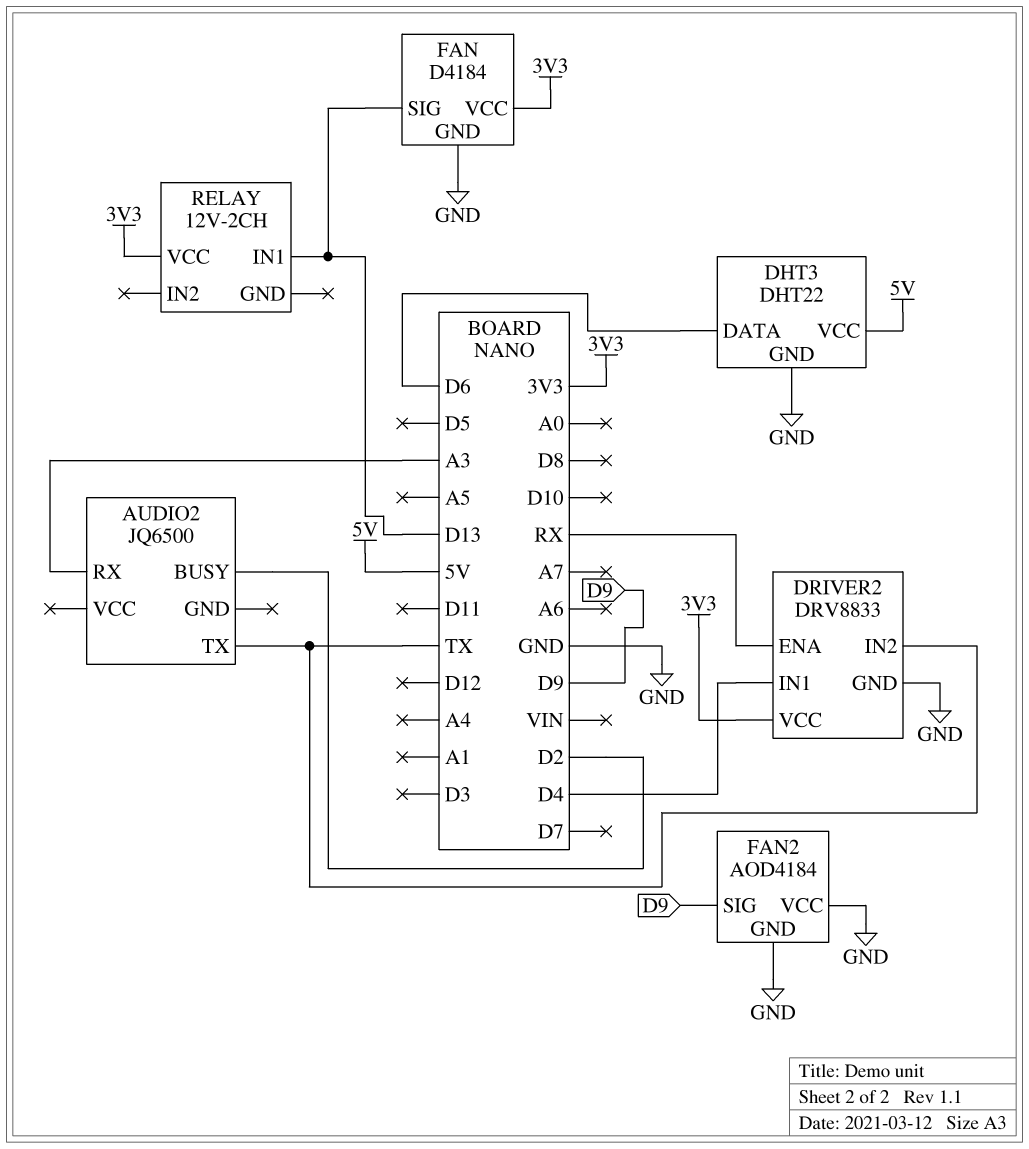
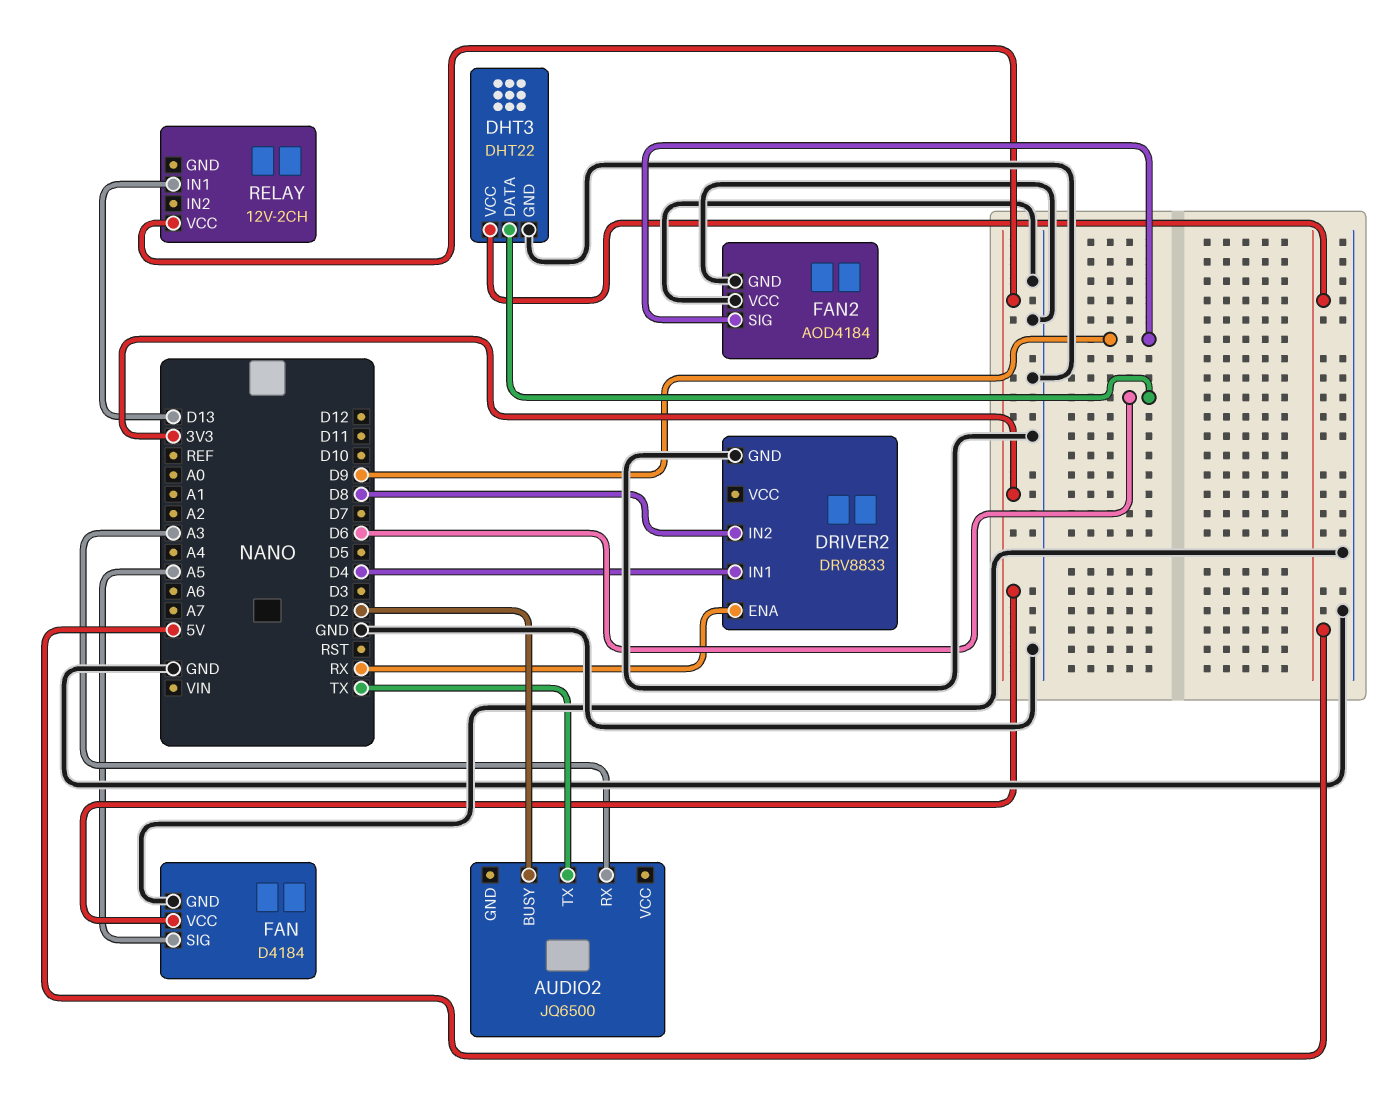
DRIVER2 pin IN2: TX -> D8
DRIVER2 pin VCC: 3V3 -> none
FAN pin SIG: D13 -> A5

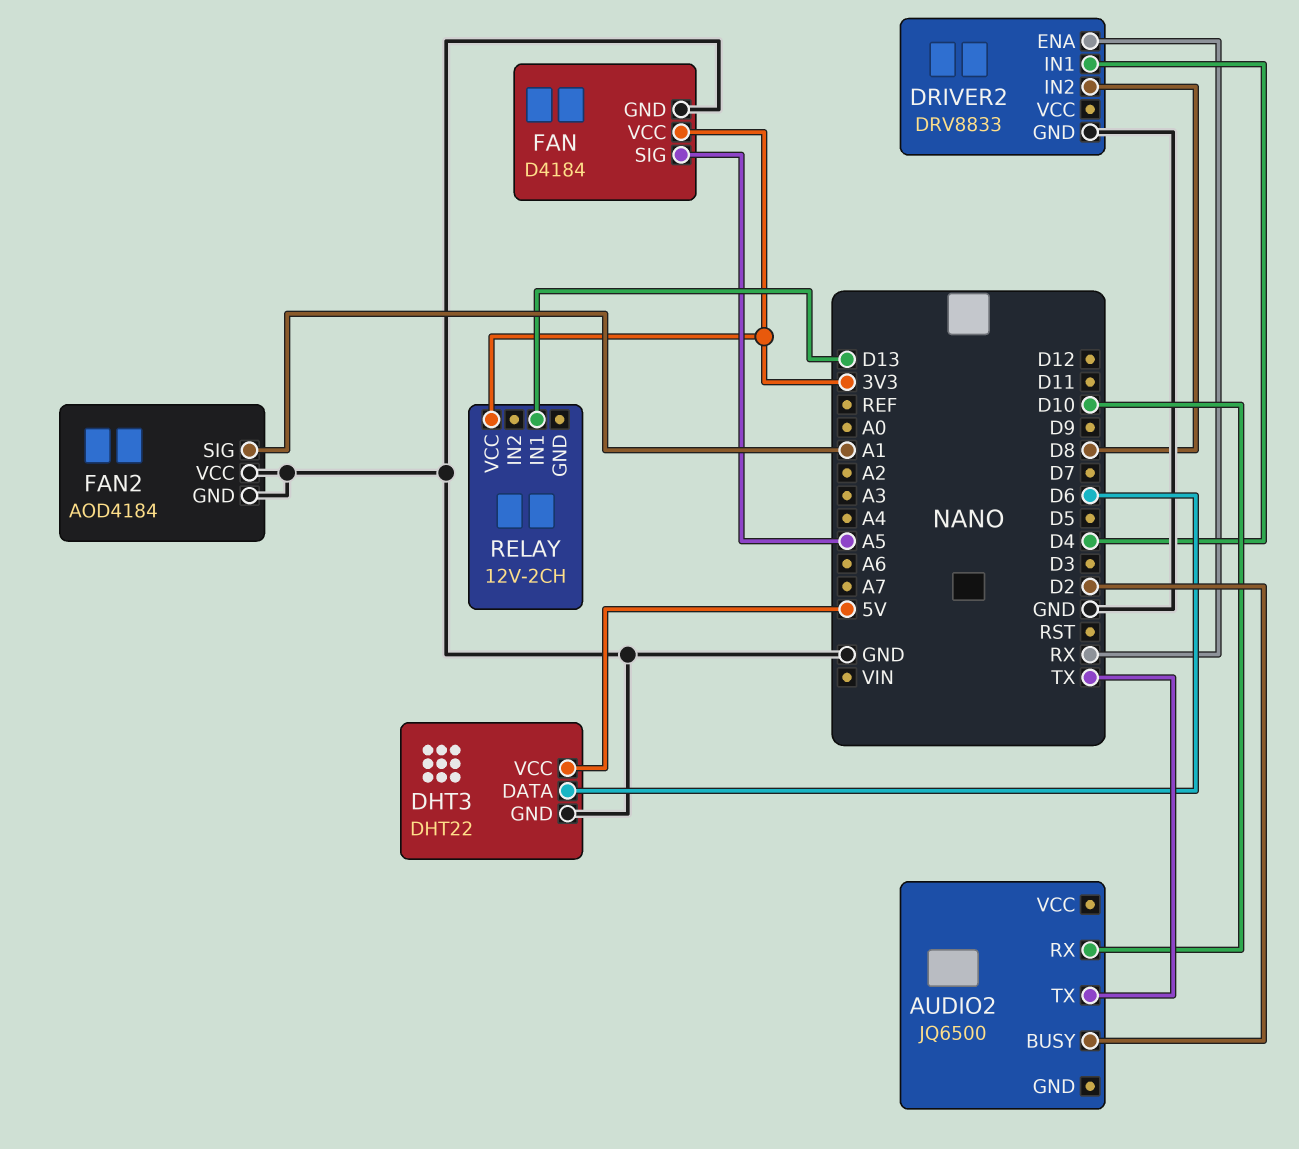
AUDIO2 pin RX: A3 -> D10
FAN2 pin SIG: D9 -> A1

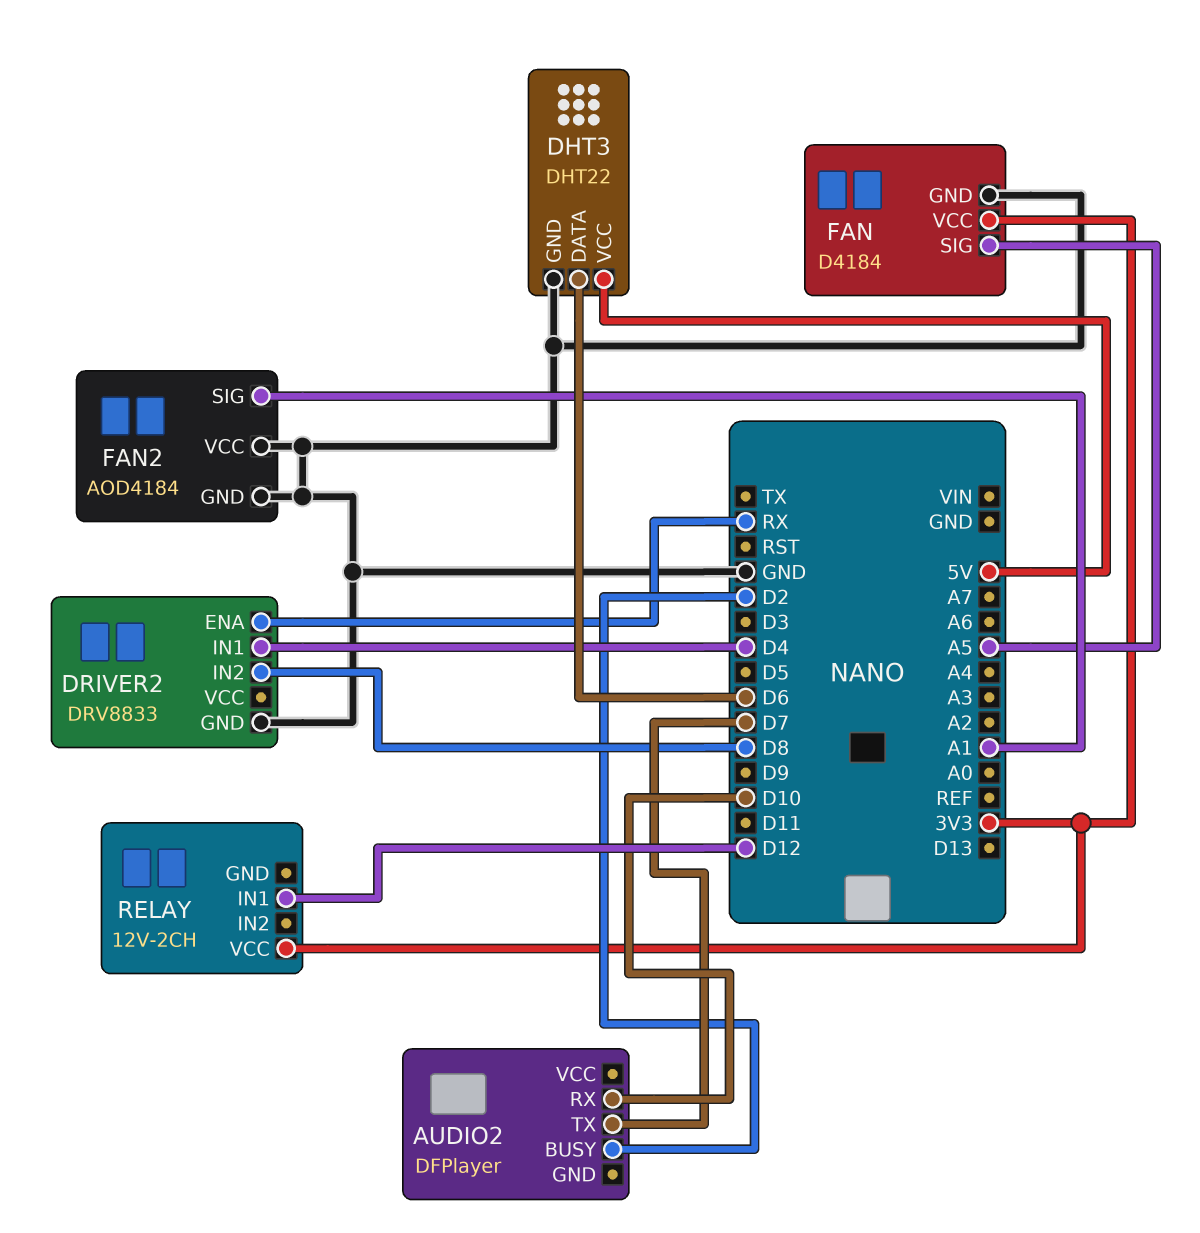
AUDIO2: JQ6500 -> DFPlayer
AUDIO2 pin TX: TX -> D7
RELAY pin IN1: D13 -> D12

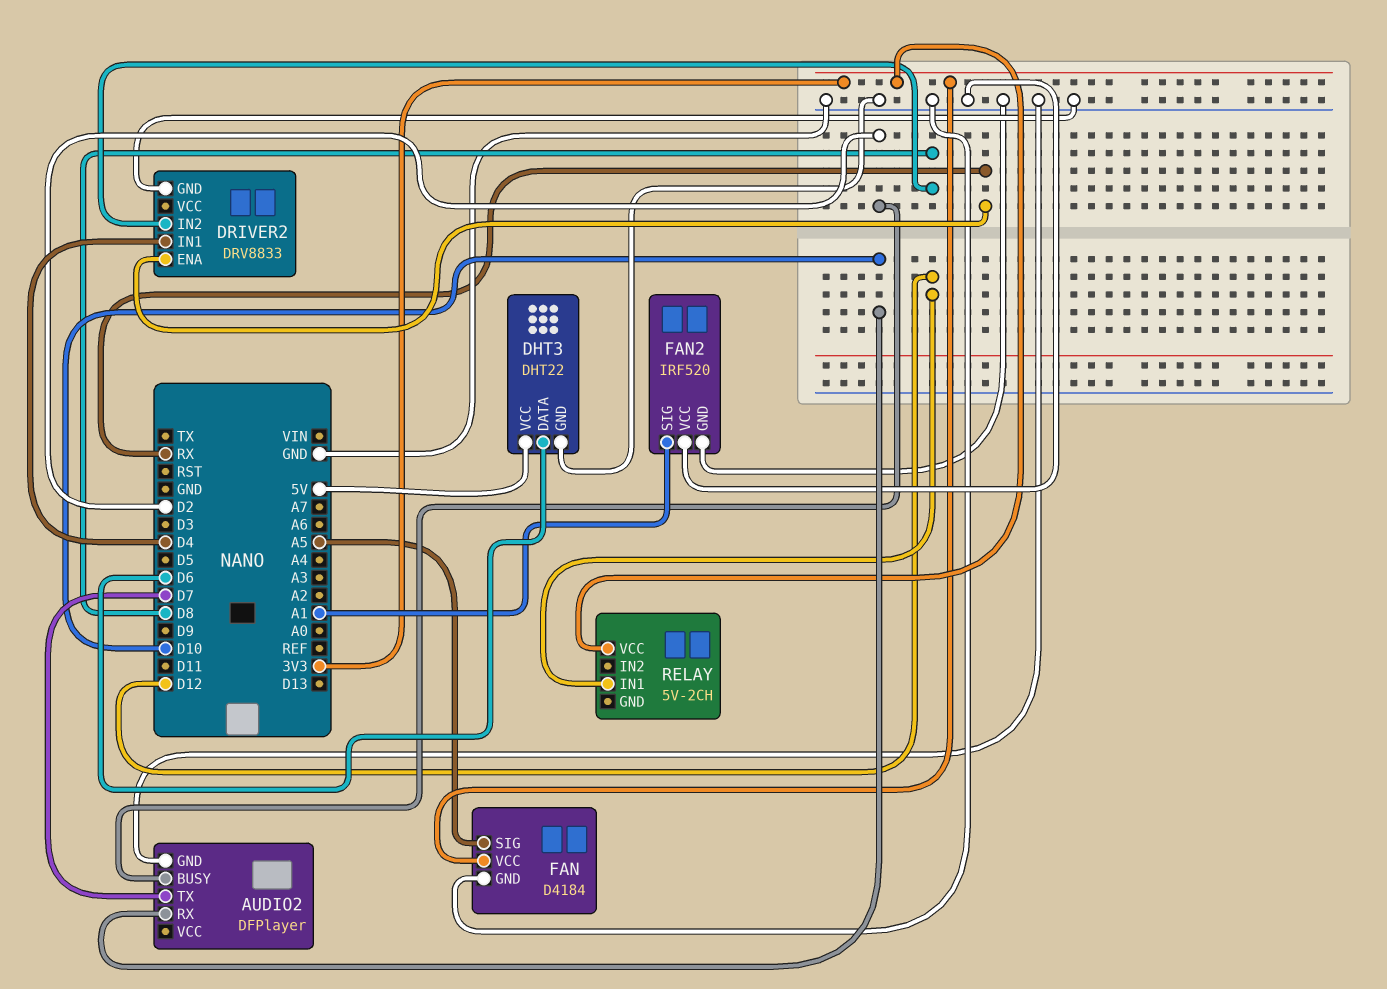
AUDIO2 pin GND: none -> GND
FAN2: AOD4184 -> IRF520
RELAY: 12V-2CH -> 5V-2CH

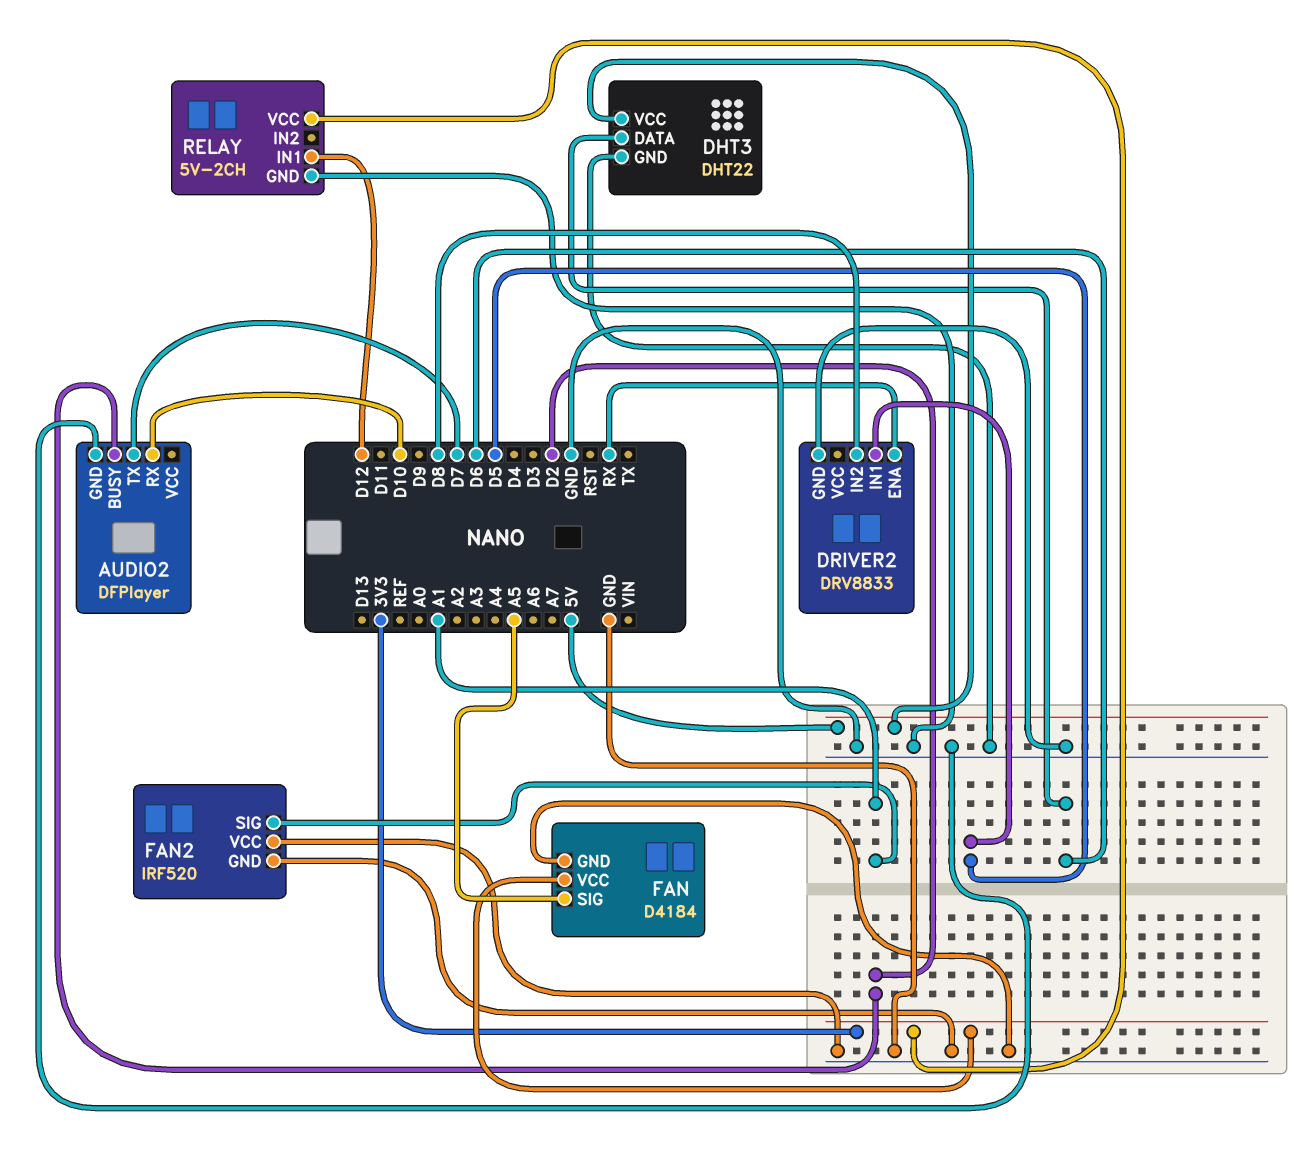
DRIVER2 pin IN1: D4 -> D5
RELAY pin GND: none -> GND

